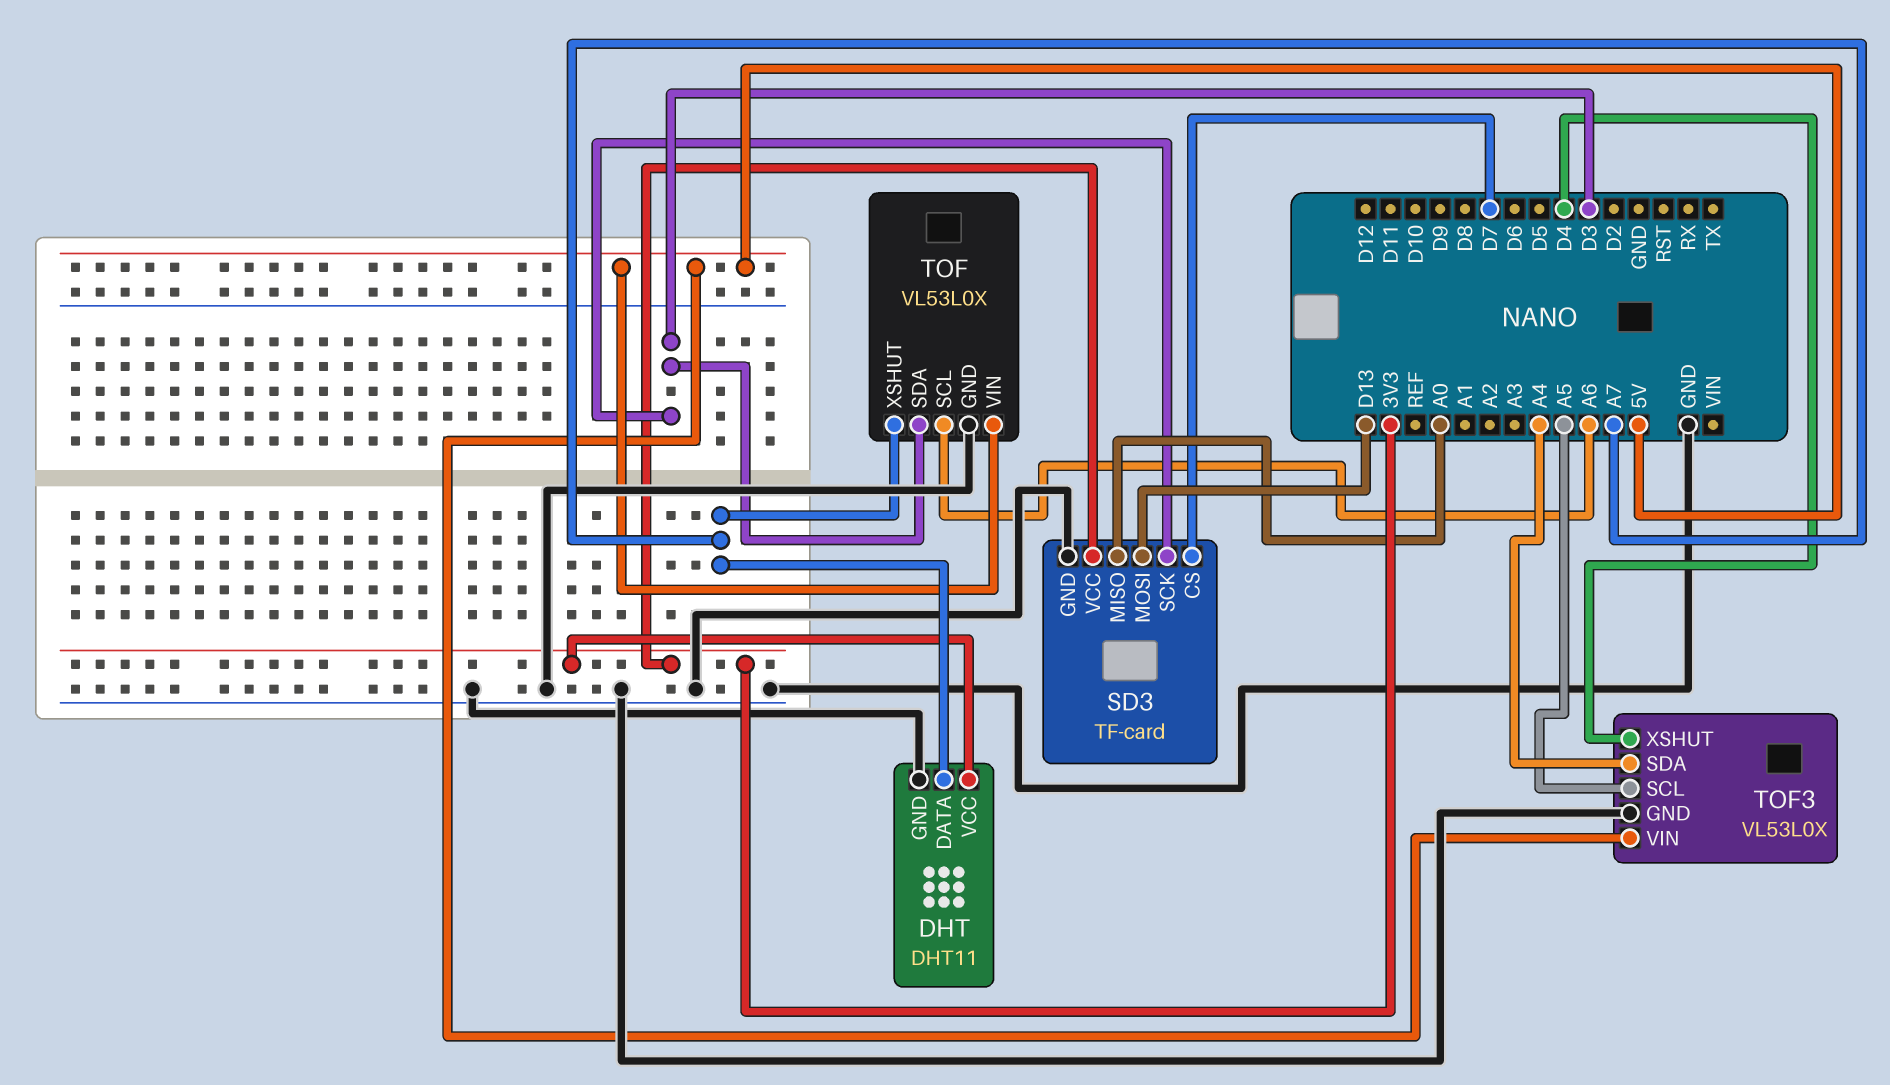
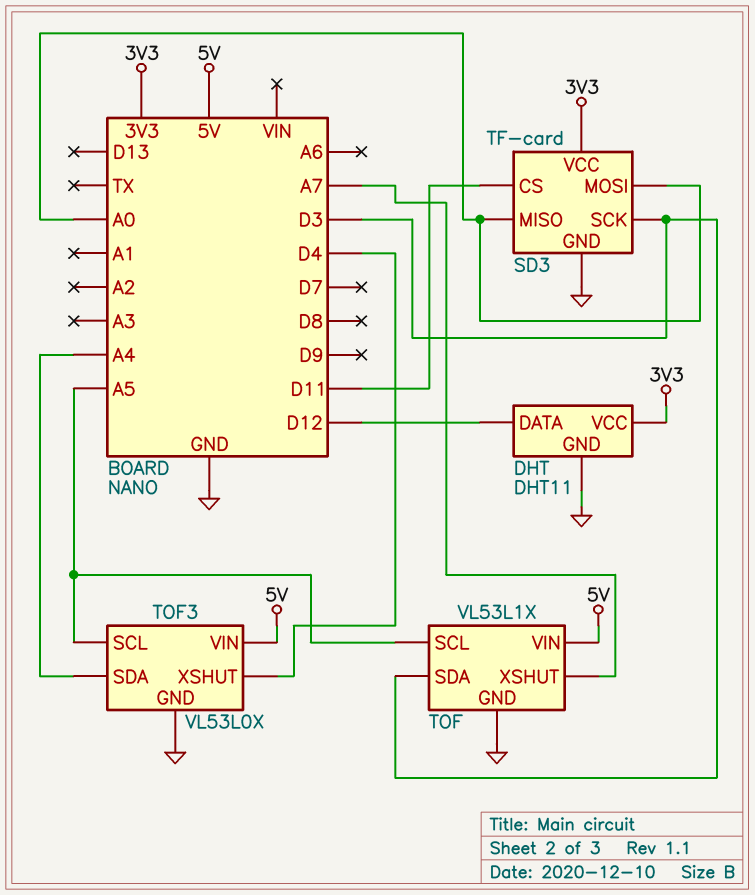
DHT pin DATA: A7 -> D12
SD3 pin CS: D7 -> D11
SD3 pin MOSI: D13 -> A0
TOF: VL53L0X -> VL53L1X
TOF pin SCL: A6 -> A5

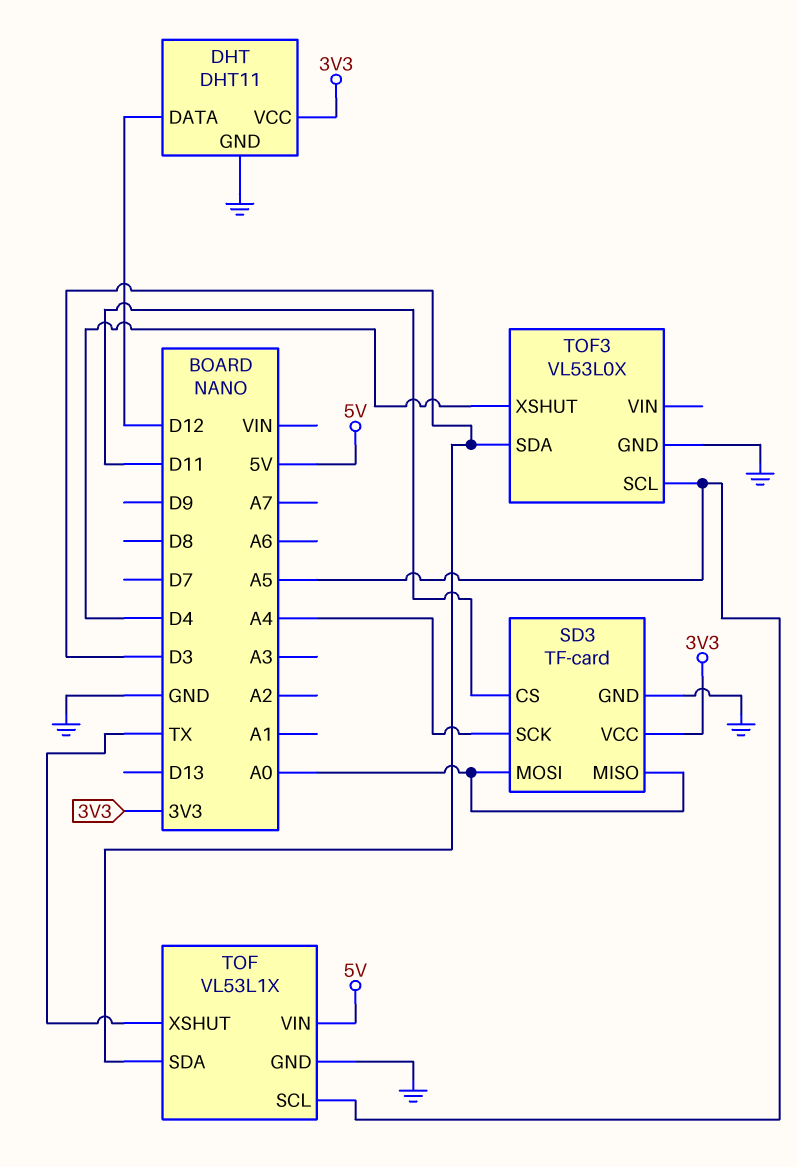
SD3 pin SCK: D3 -> A4
TOF pin XSHUT: A7 -> TX
TOF3 pin SDA: A4 -> D3
TOF3 pin VIN: 5V -> none

